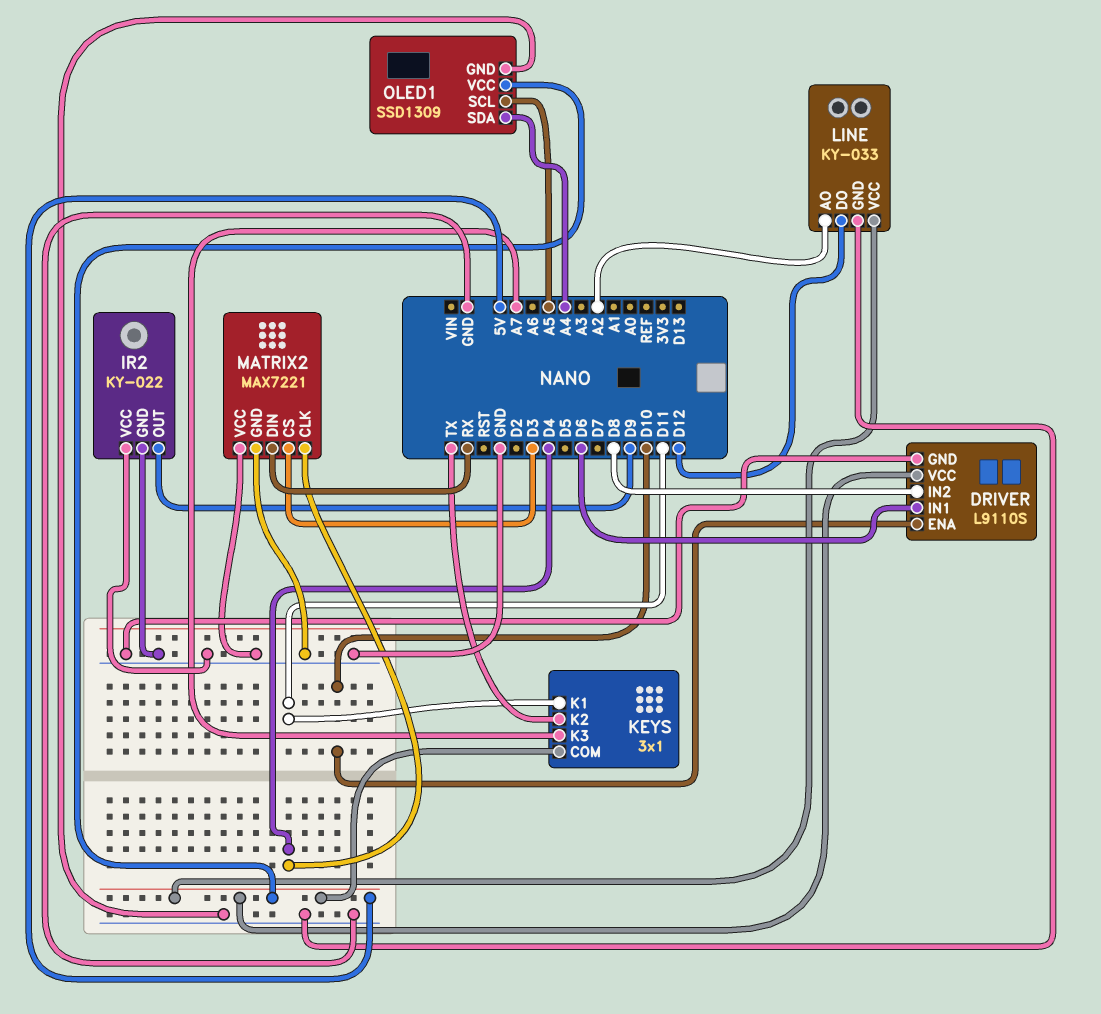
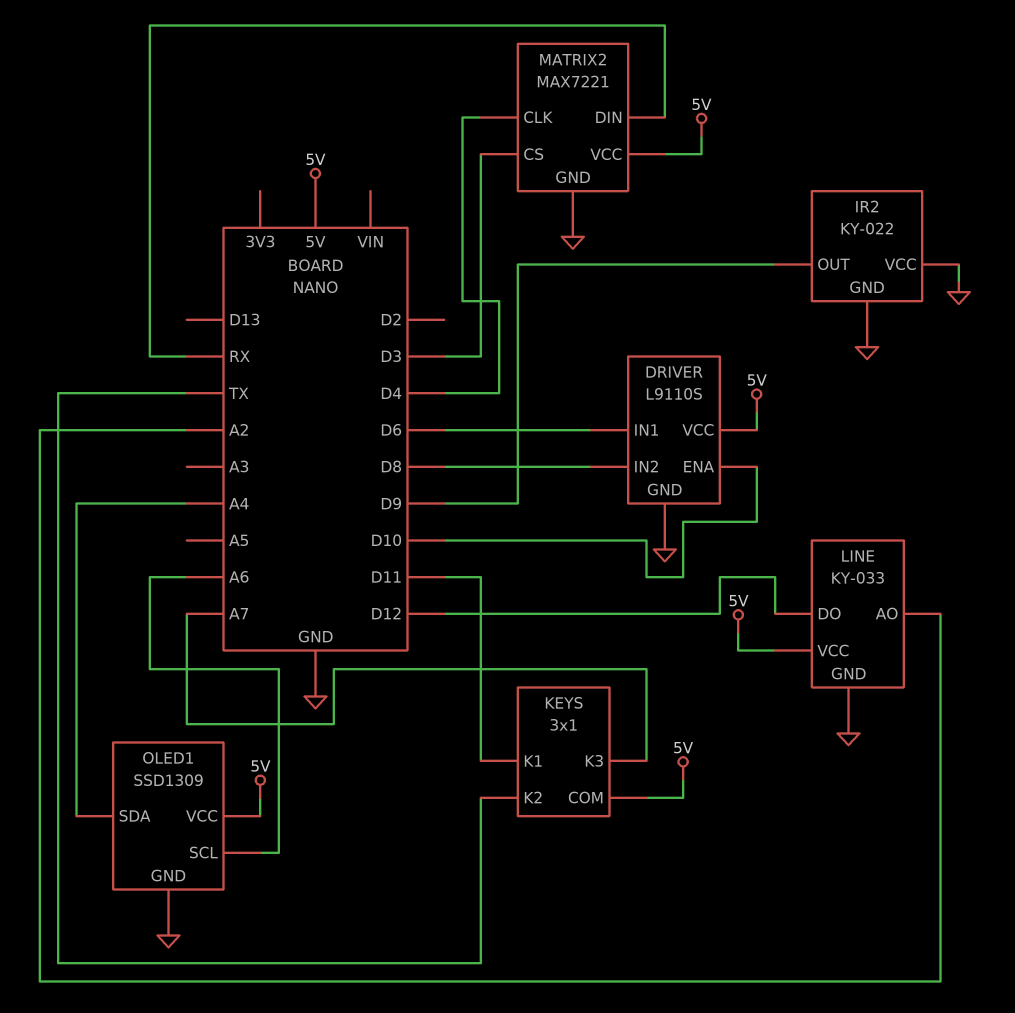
MATRIX2 pin VCC: GND -> 5V
OLED1 pin SCL: A5 -> A6

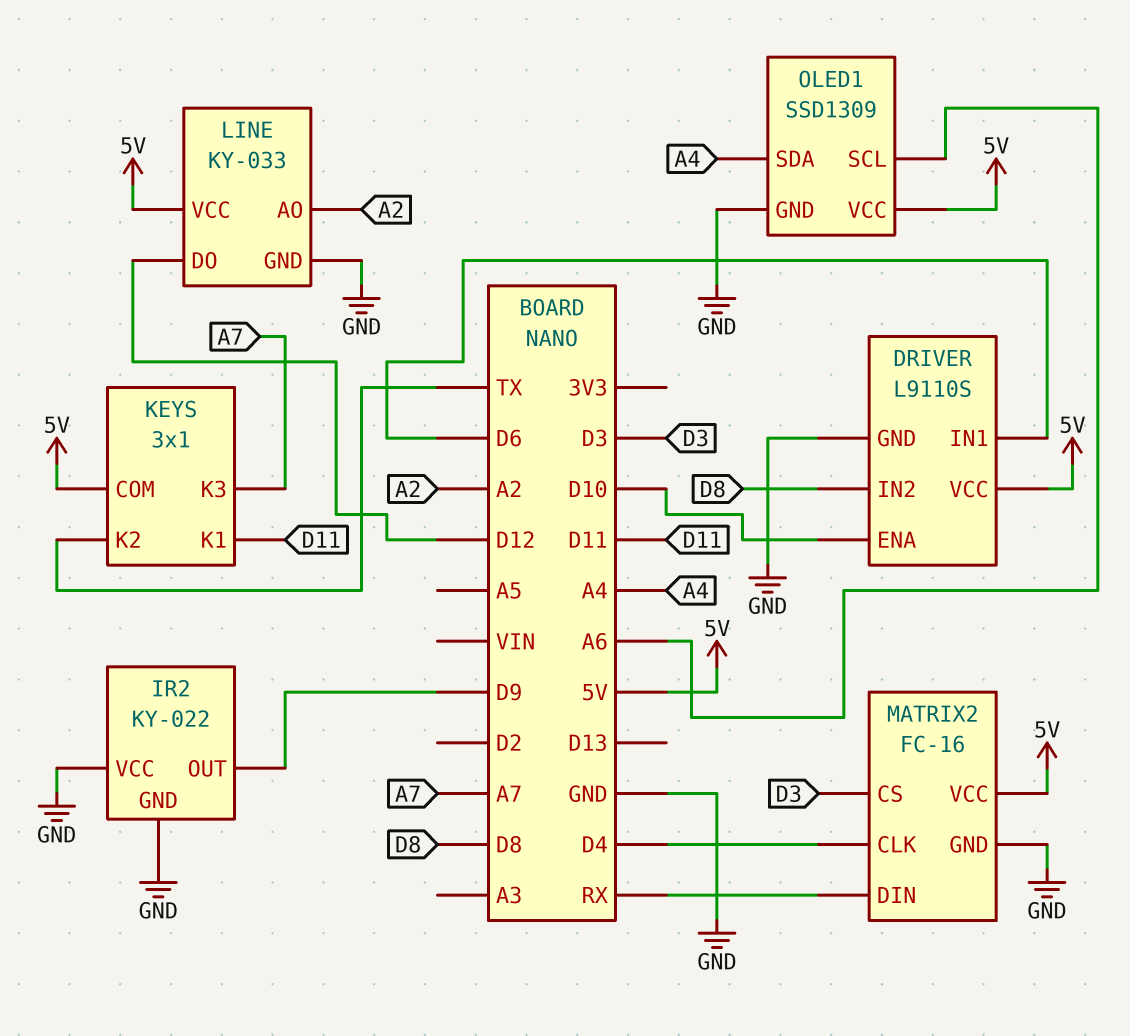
MATRIX2: MAX7221 -> FC-16

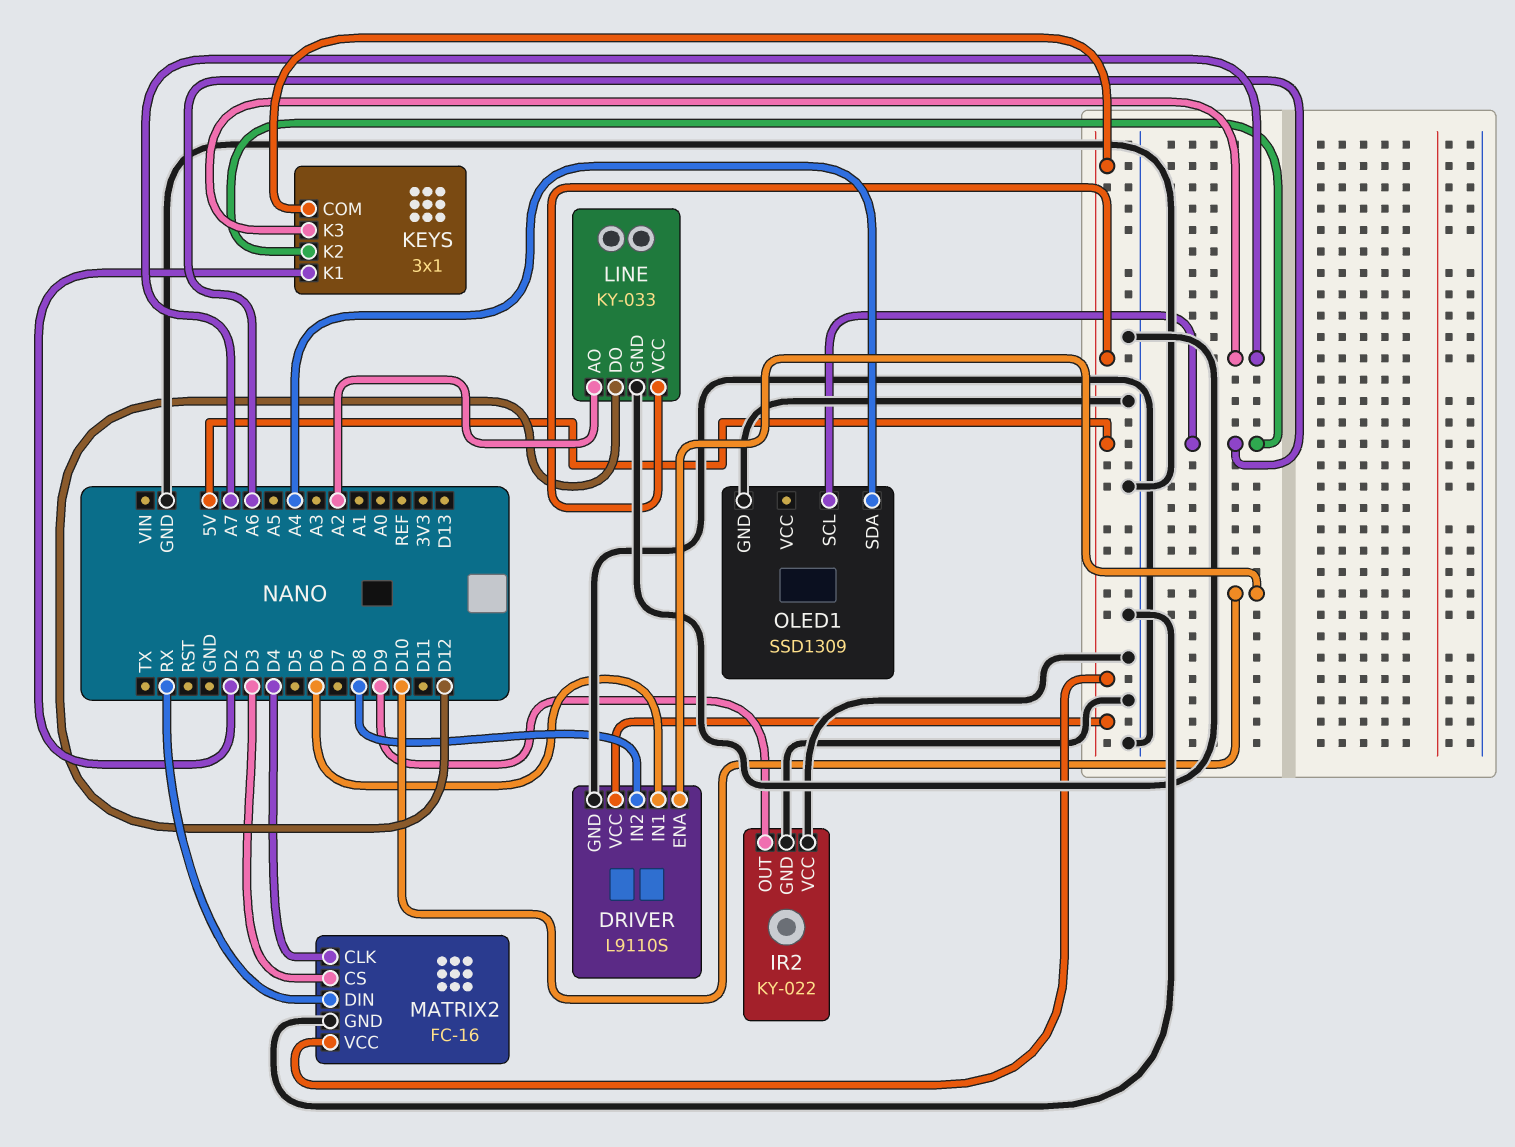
KEYS pin K1: D11 -> D2
KEYS pin K2: TX -> A6
OLED1 pin VCC: 5V -> none

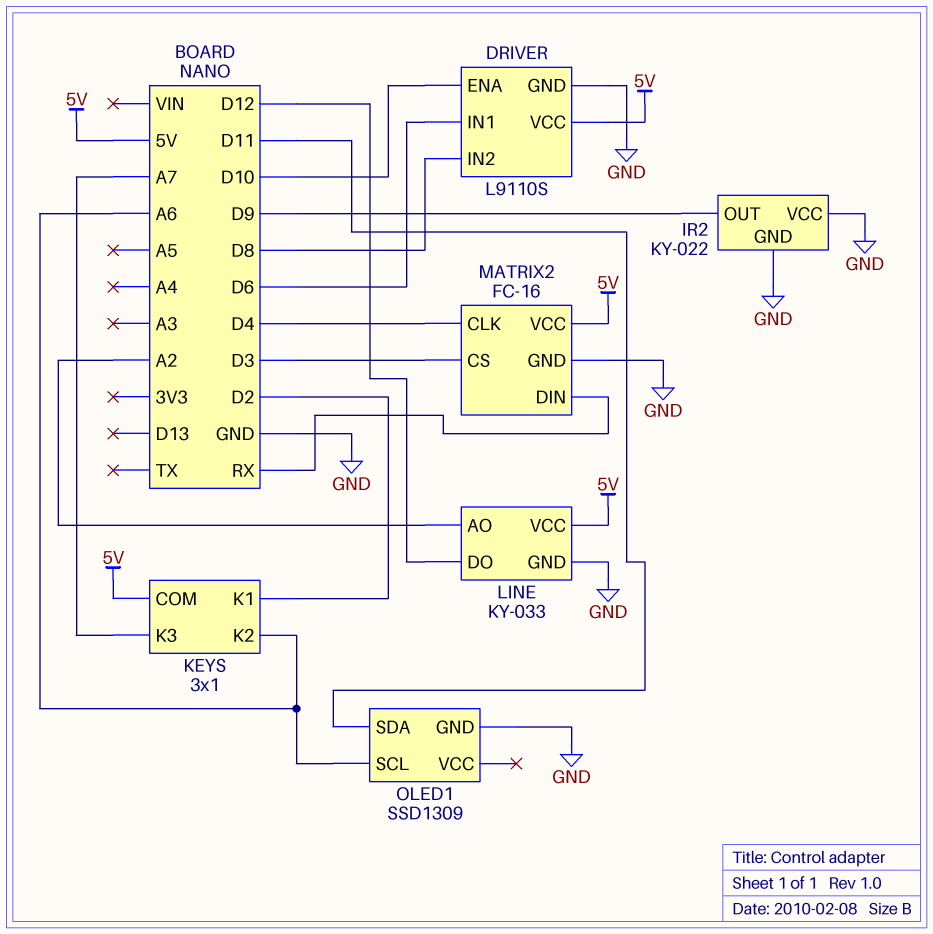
OLED1 pin SDA: A4 -> D11

